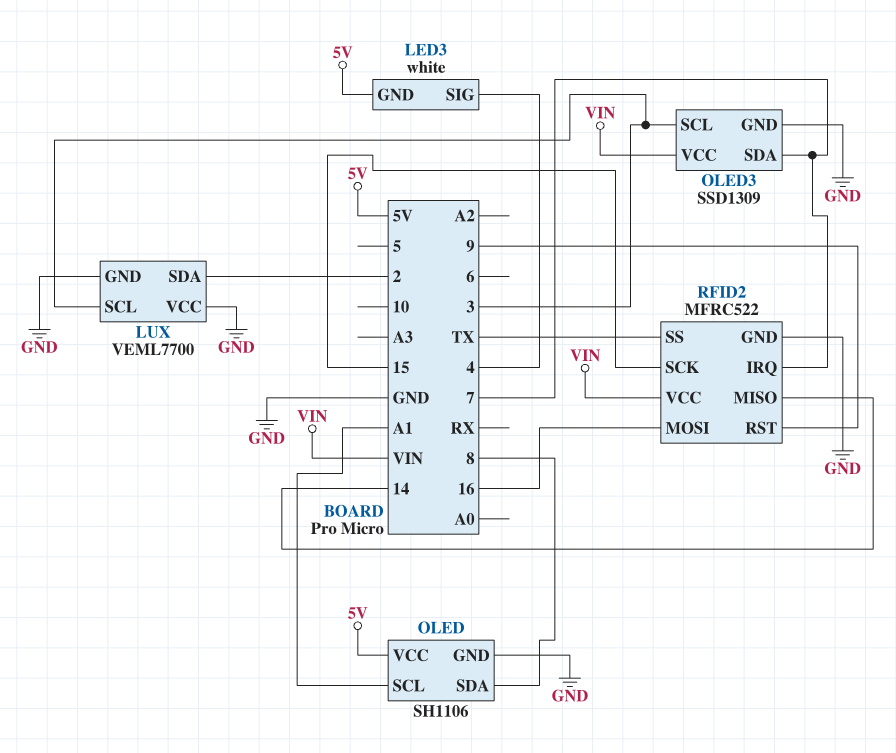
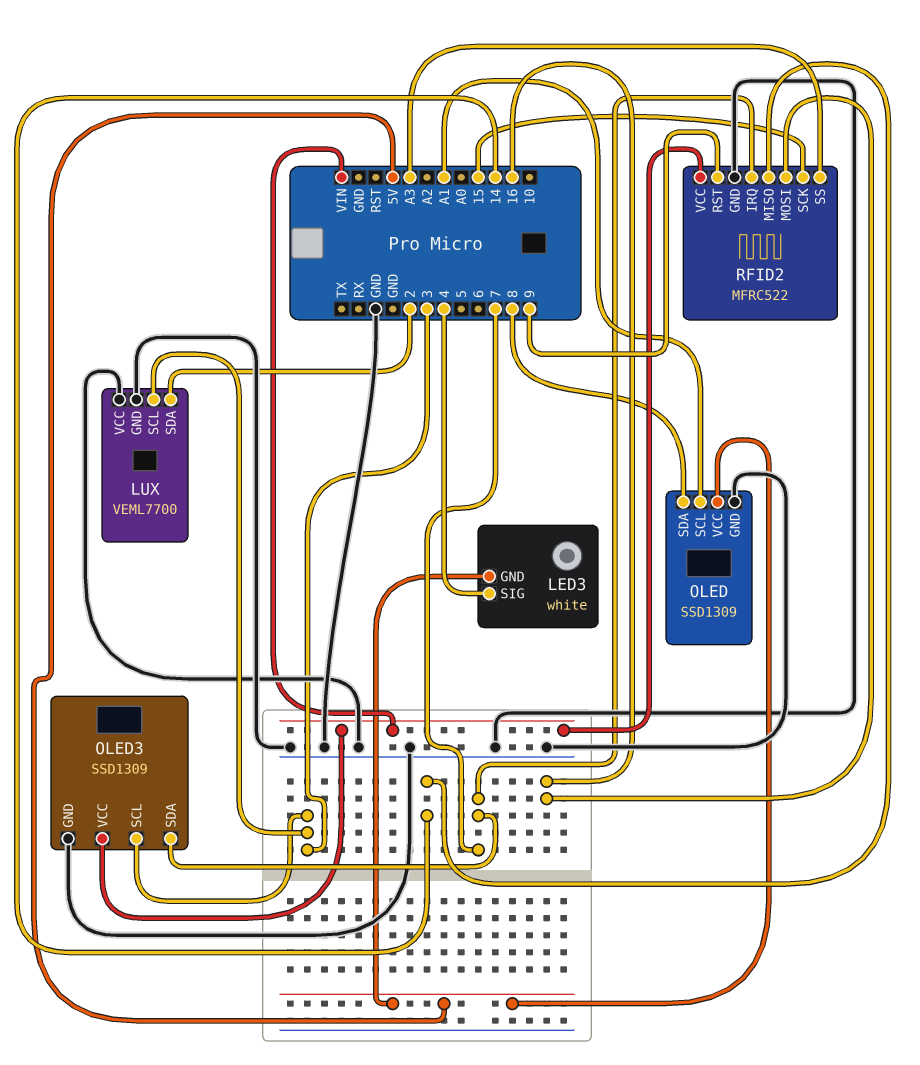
OLED: SH1106 -> SSD1309
RFID2 pin SS: TX -> A3

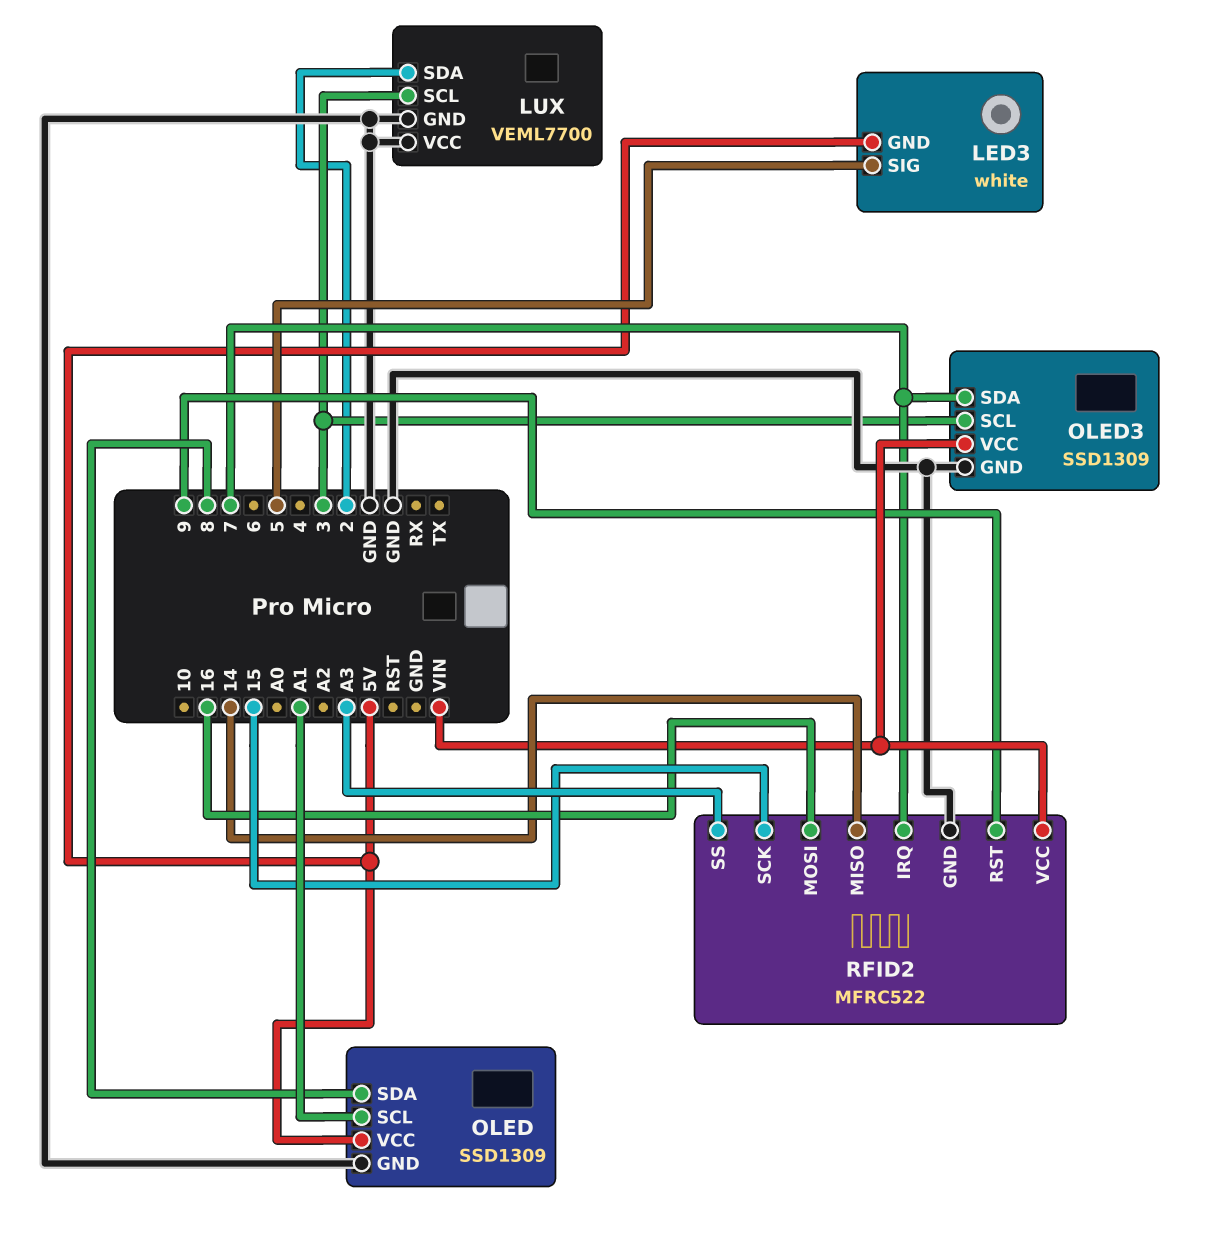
LED3 pin SIG: 4 -> 5

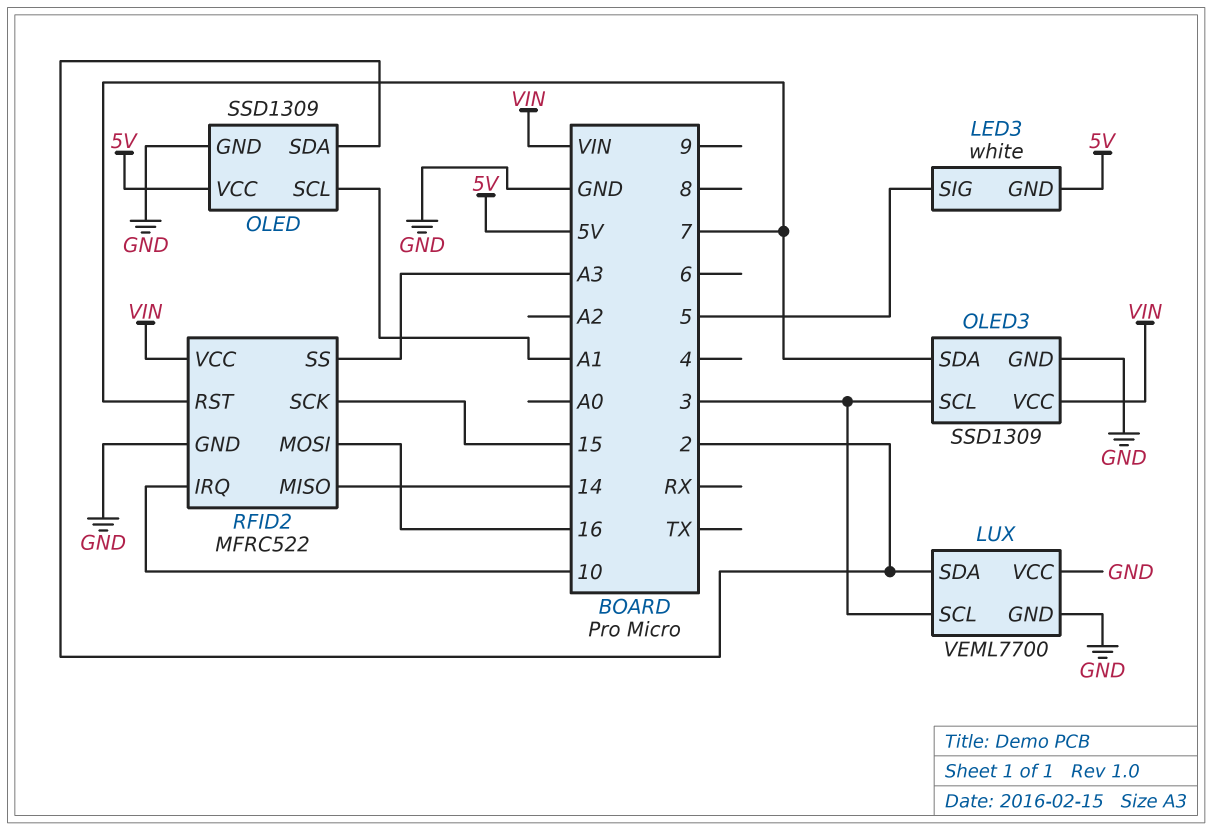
OLED pin SDA: 8 -> 2
RFID2 pin IRQ: 7 -> 10
RFID2 pin RST: 9 -> 7

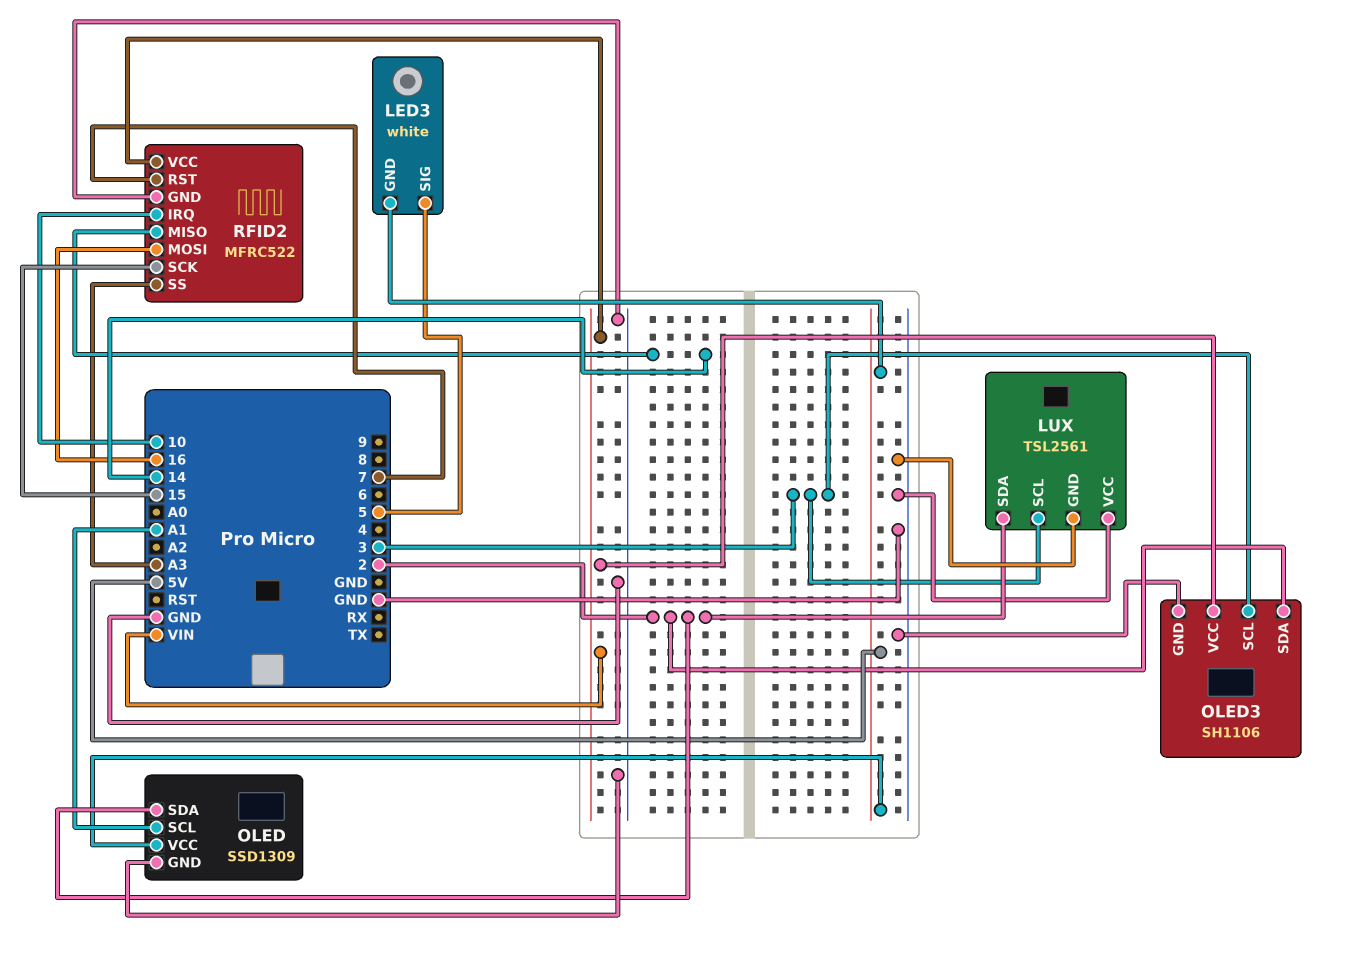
LUX: VEML7700 -> TSL2561
OLED3: SSD1309 -> SH1106
OLED3 pin SDA: 7 -> 2

